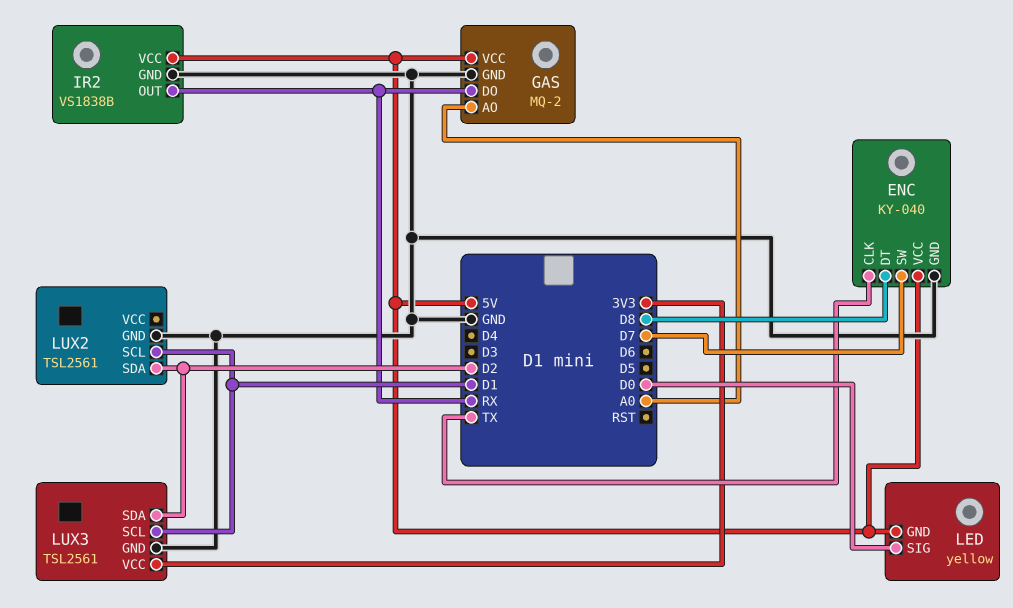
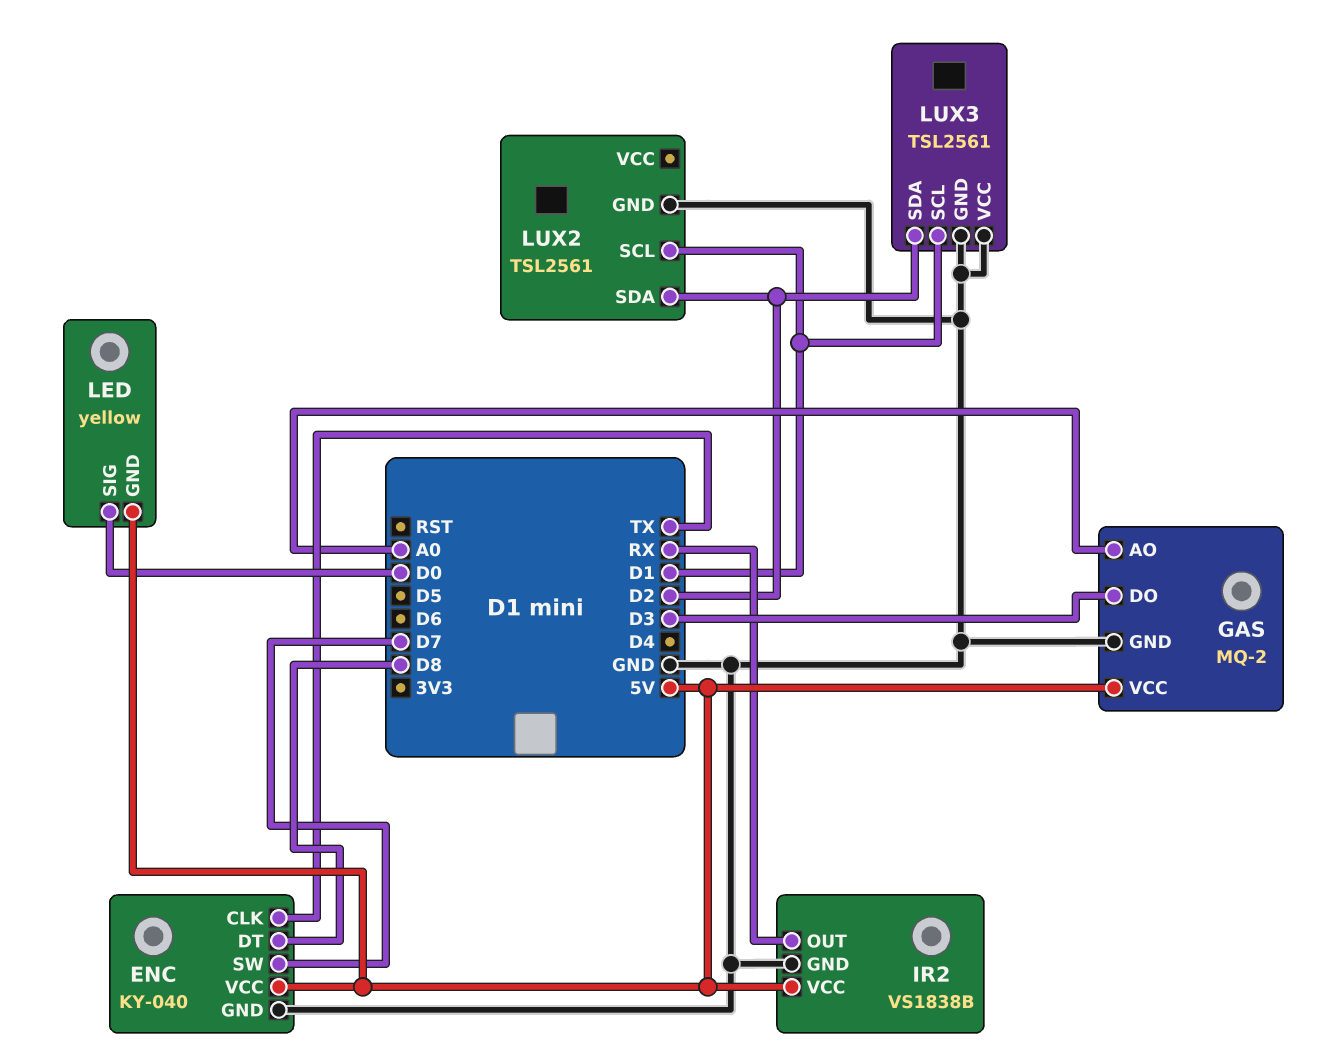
GAS pin DO: RX -> D3
LUX3 pin VCC: 3V3 -> GND

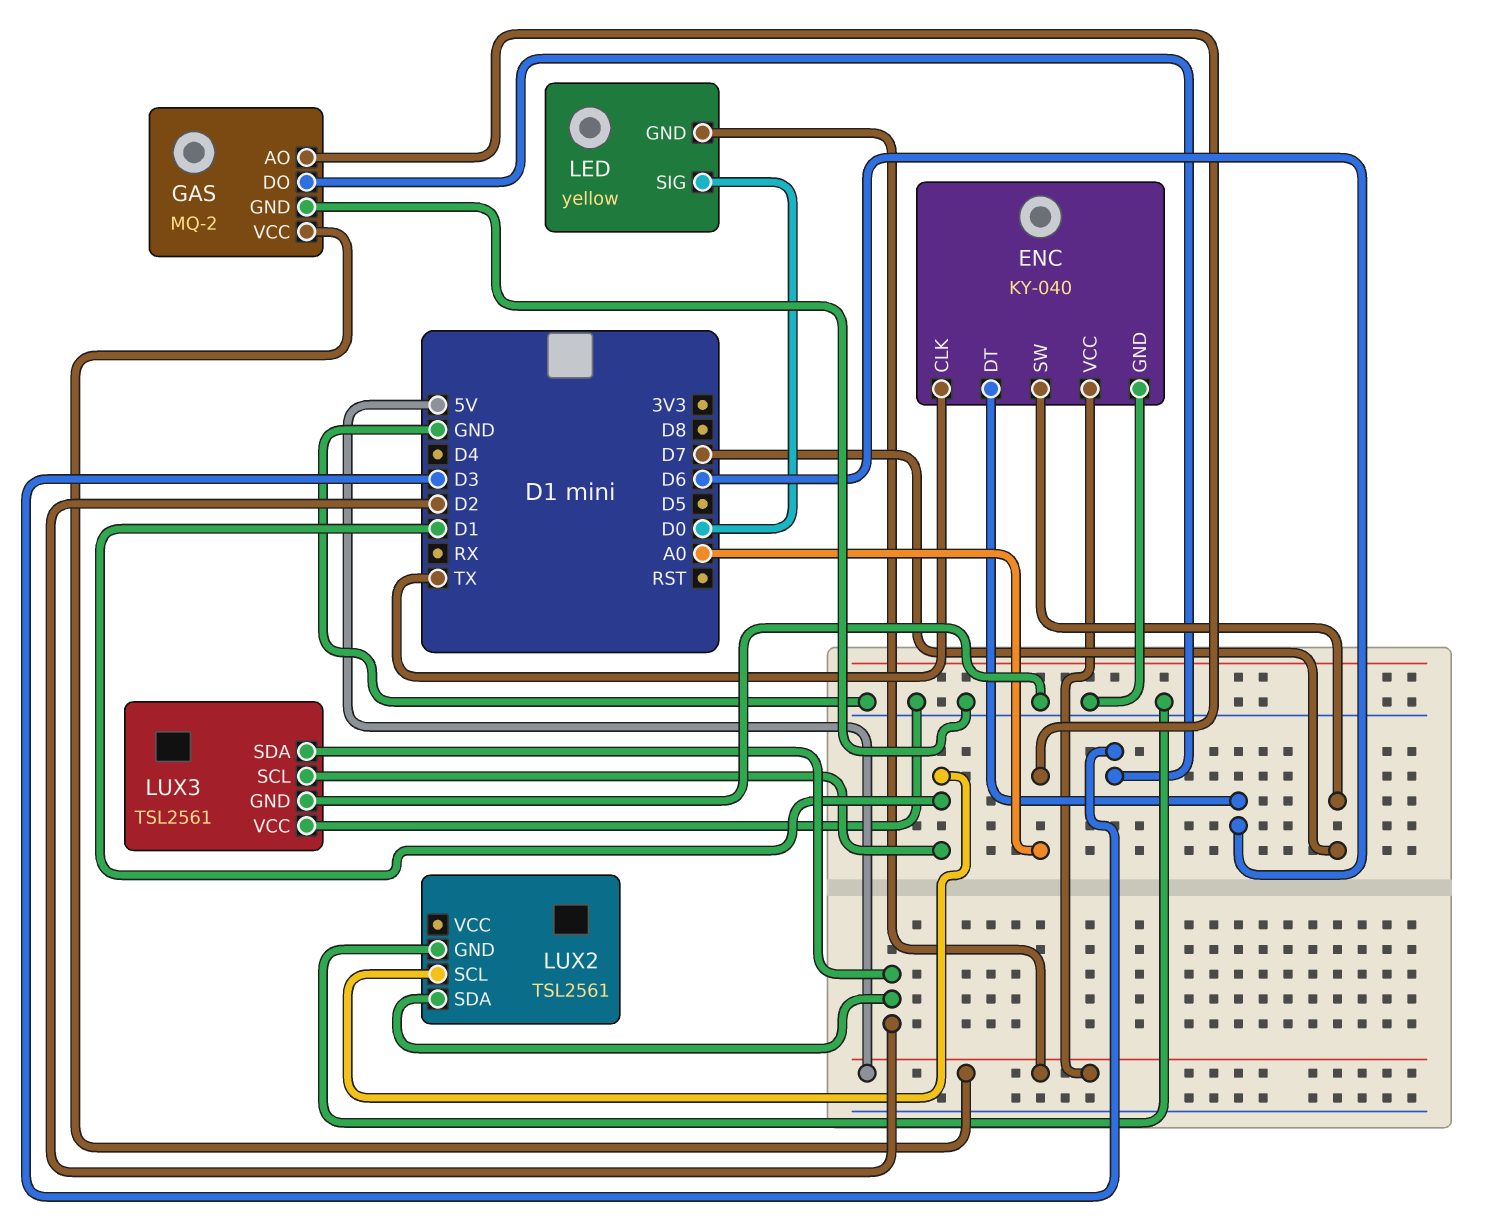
ENC pin DT: D8 -> D6
IR2: VS1838B -> none
IR2 pin GND: GND -> none
IR2 pin OUT: RX -> none
IR2 pin VCC: 5V -> none

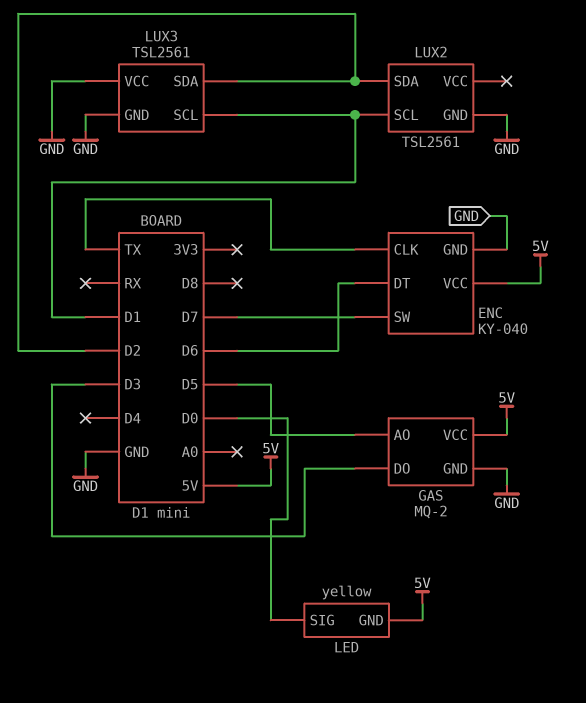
GAS pin AO: A0 -> D5

